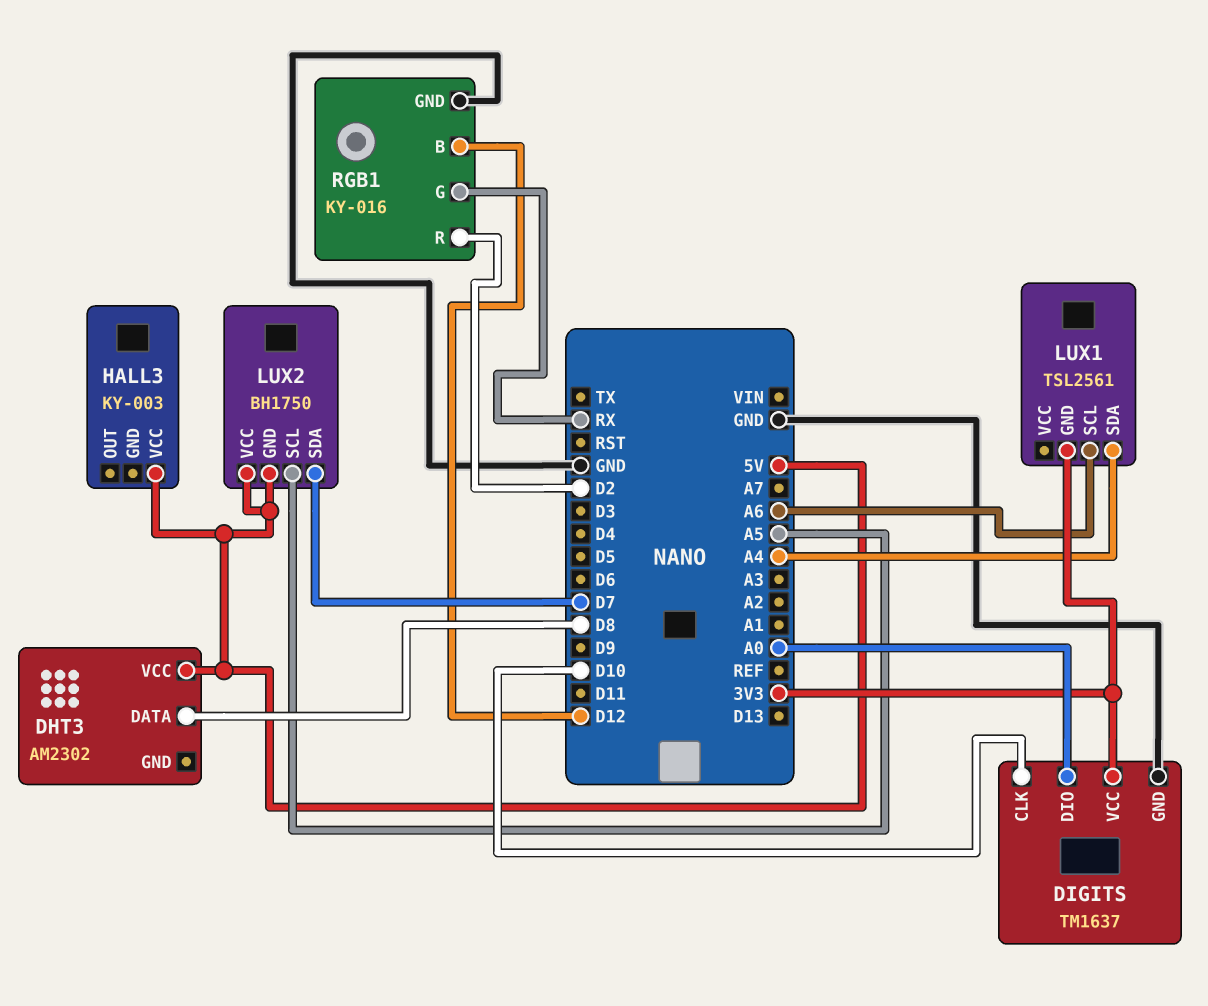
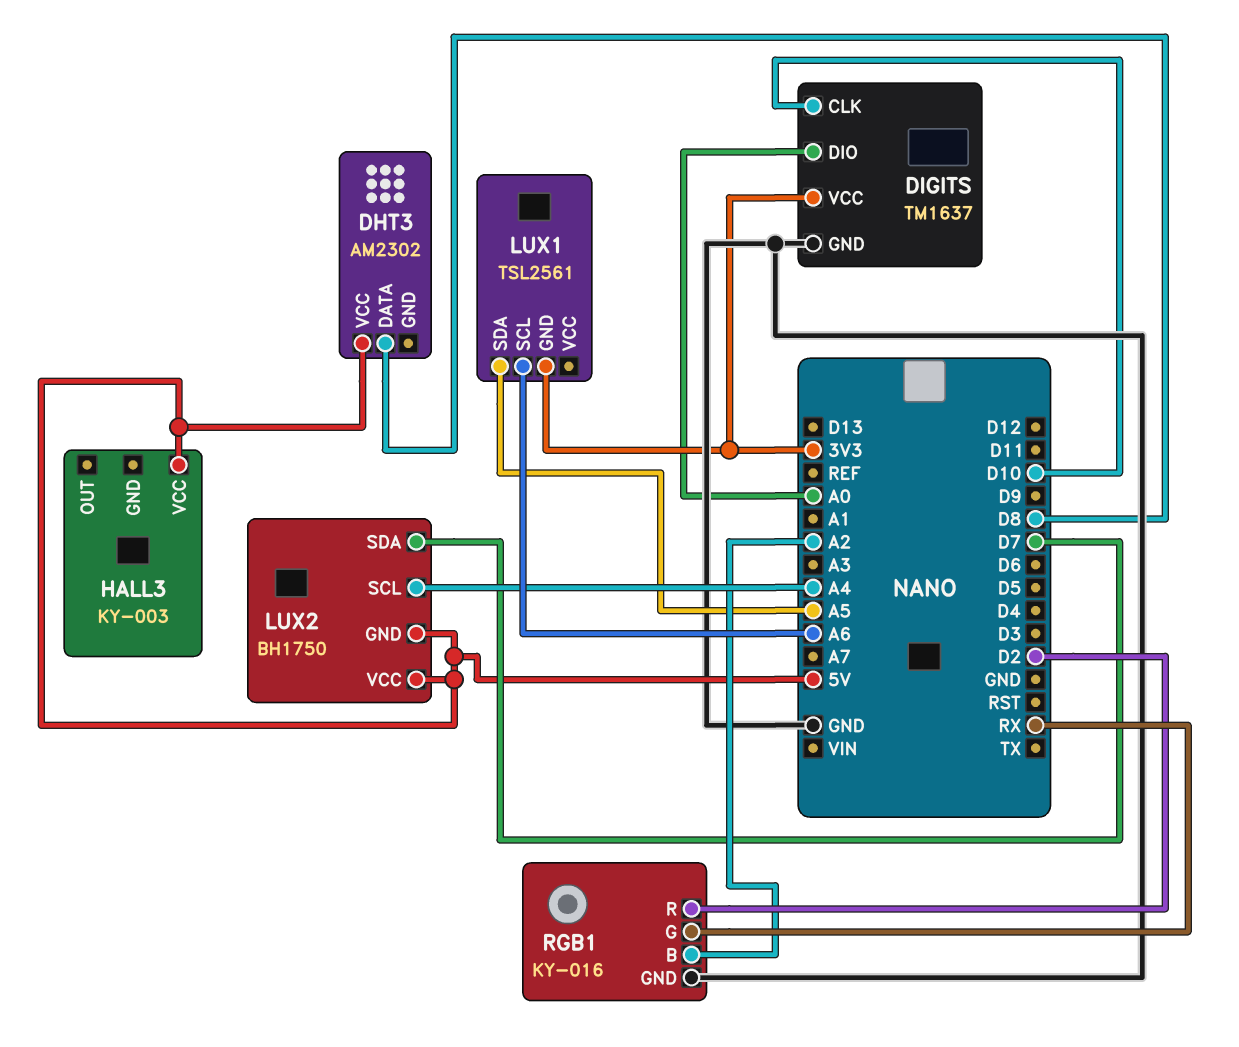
LUX1 pin SDA: A4 -> A5
LUX2 pin SCL: A5 -> A4
RGB1 pin B: D12 -> A2

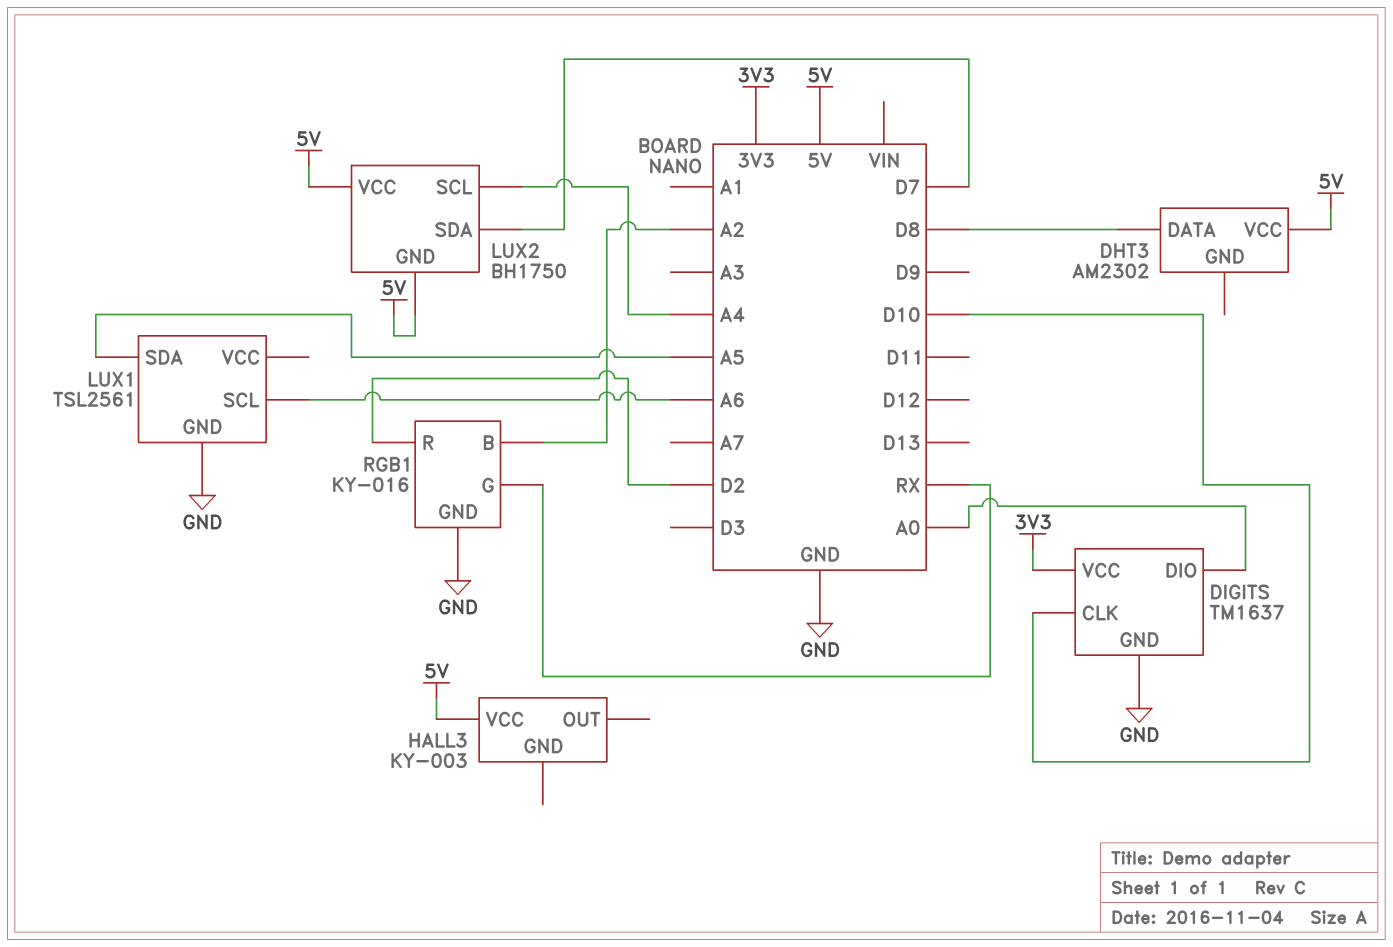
LUX1 pin GND: 3V3 -> GND

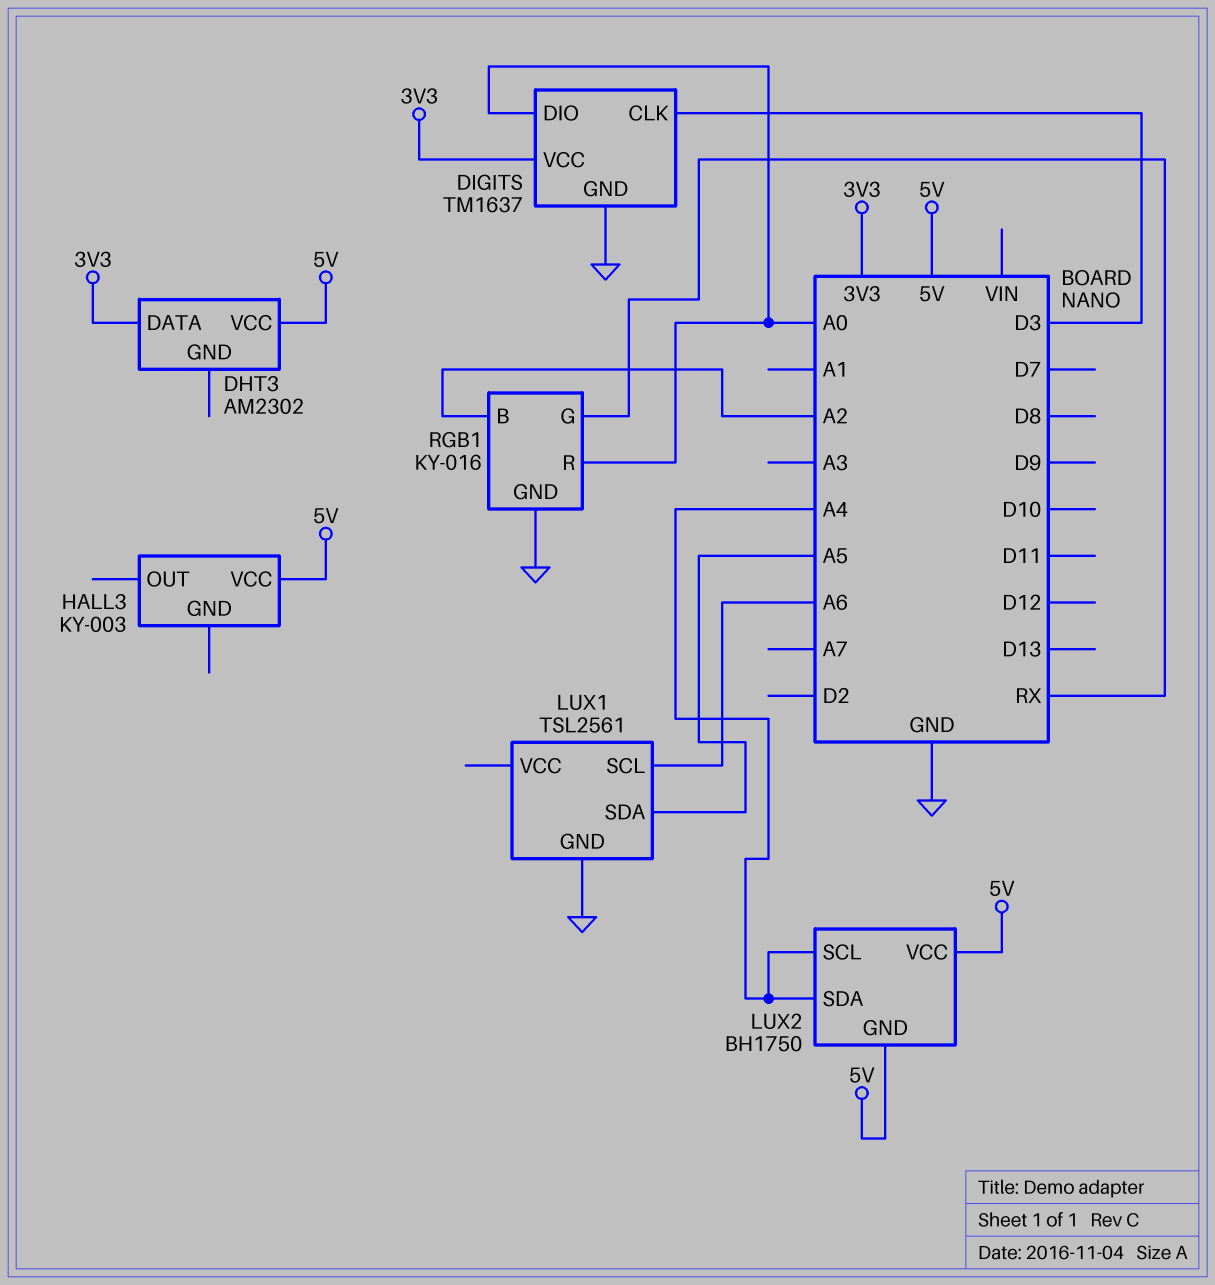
DHT3 pin DATA: D8 -> 3V3
DIGITS pin CLK: D10 -> D3
LUX2 pin SDA: D7 -> A4
RGB1 pin R: D2 -> A0

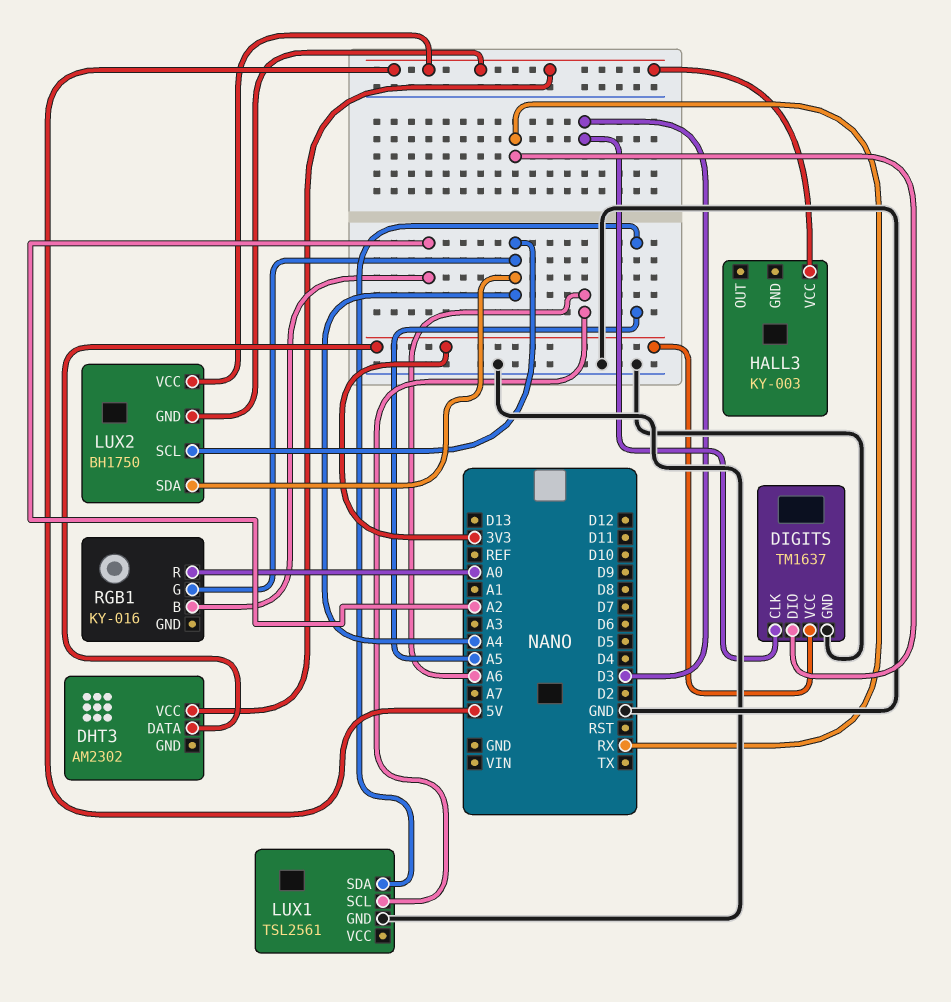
DIGITS pin DIO: A0 -> RX
RGB1 pin G: RX -> A4
RGB1 pin GND: GND -> none

